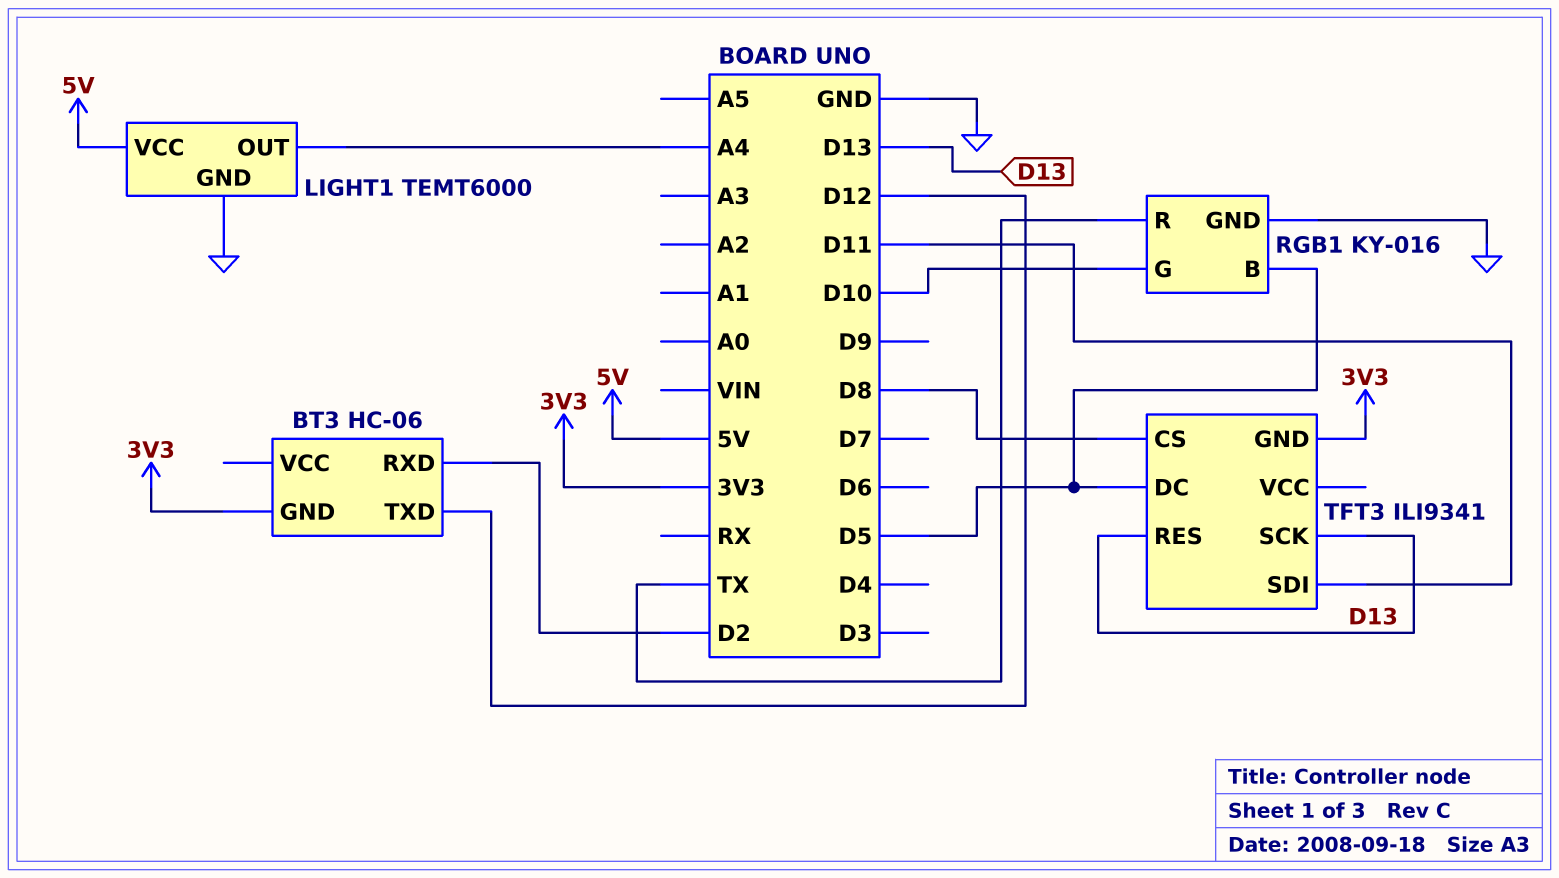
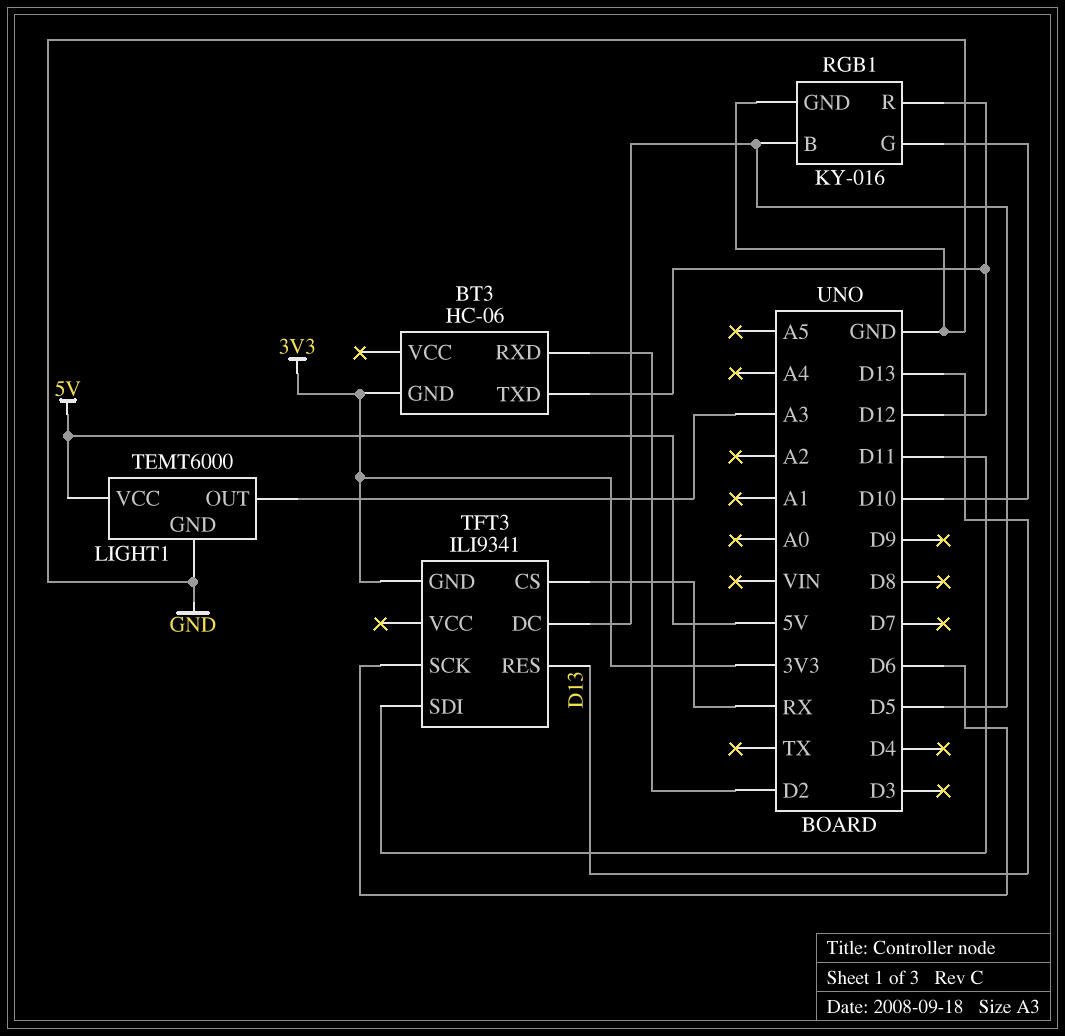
LIGHT1 pin OUT: A4 -> A3
RGB1 pin R: TX -> D12
TFT3 pin CS: D8 -> RX
TFT3 pin SCK: D13 -> D6

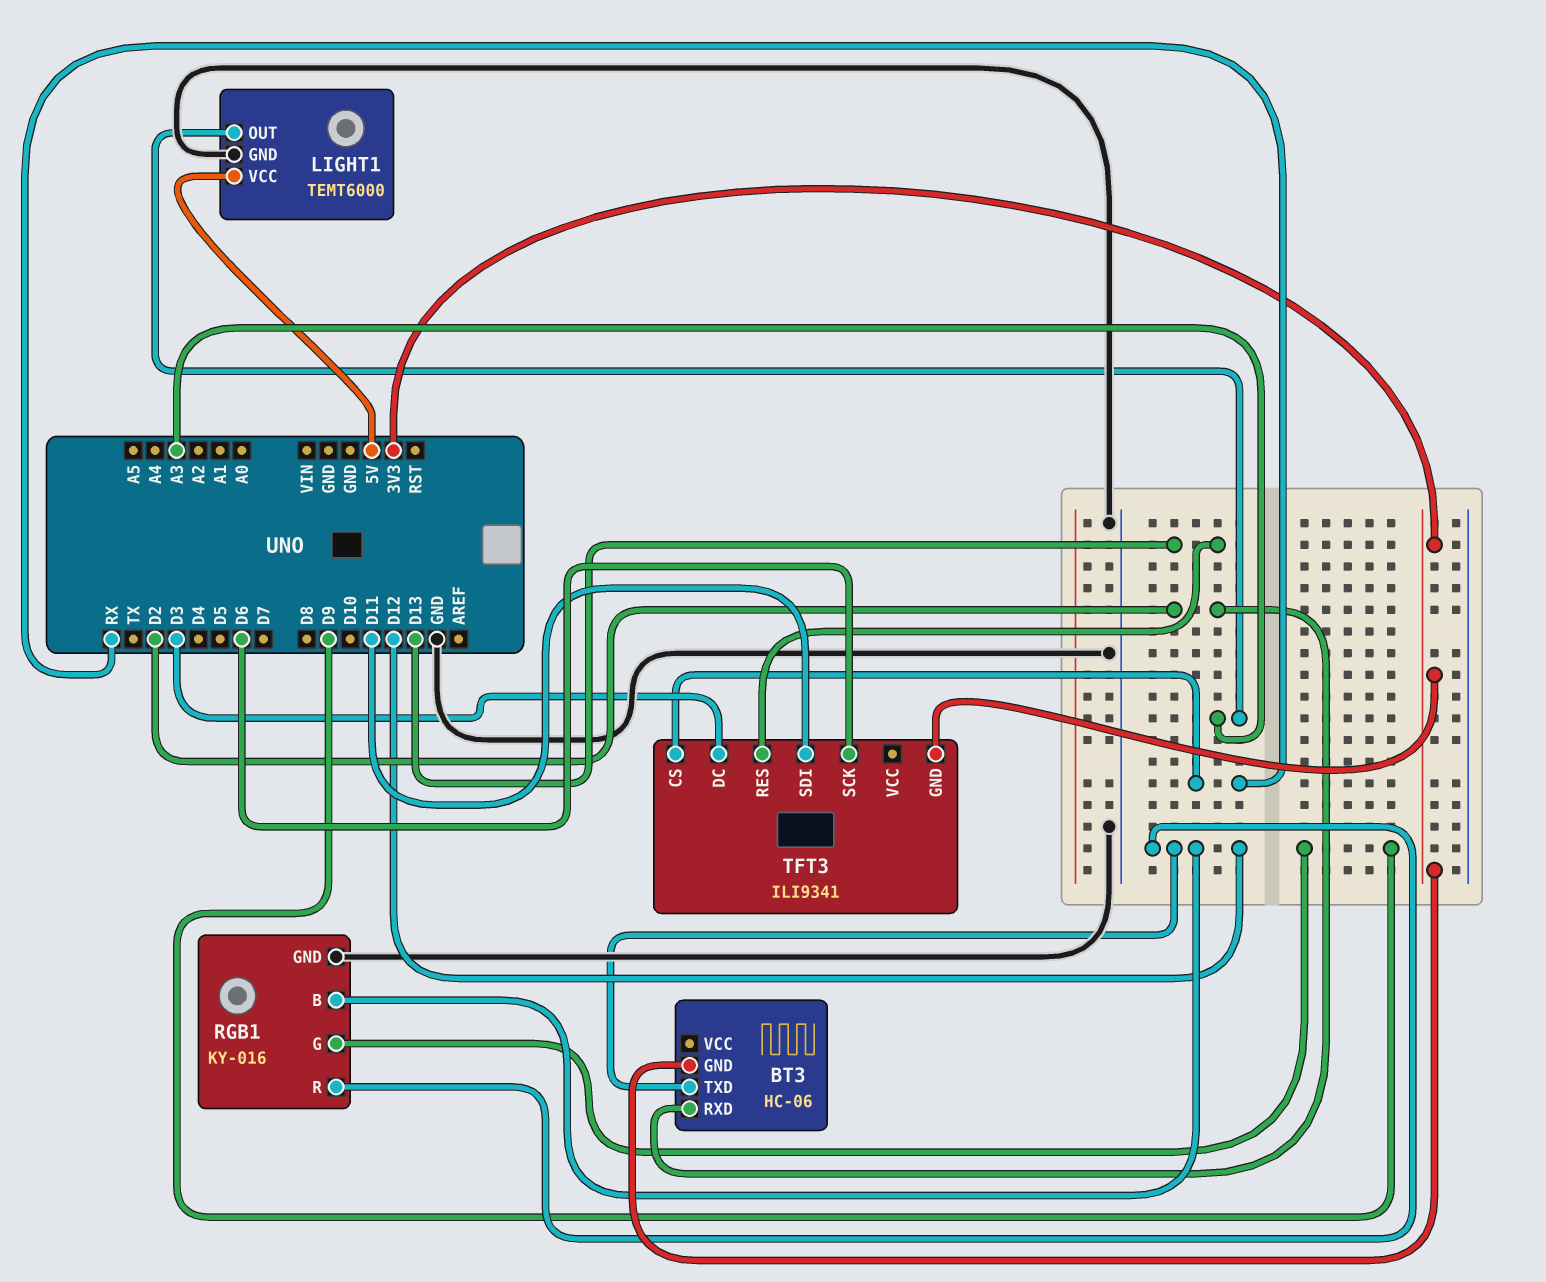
RGB1 pin B: D5 -> D12
RGB1 pin G: D10 -> D9
TFT3 pin DC: D5 -> D3

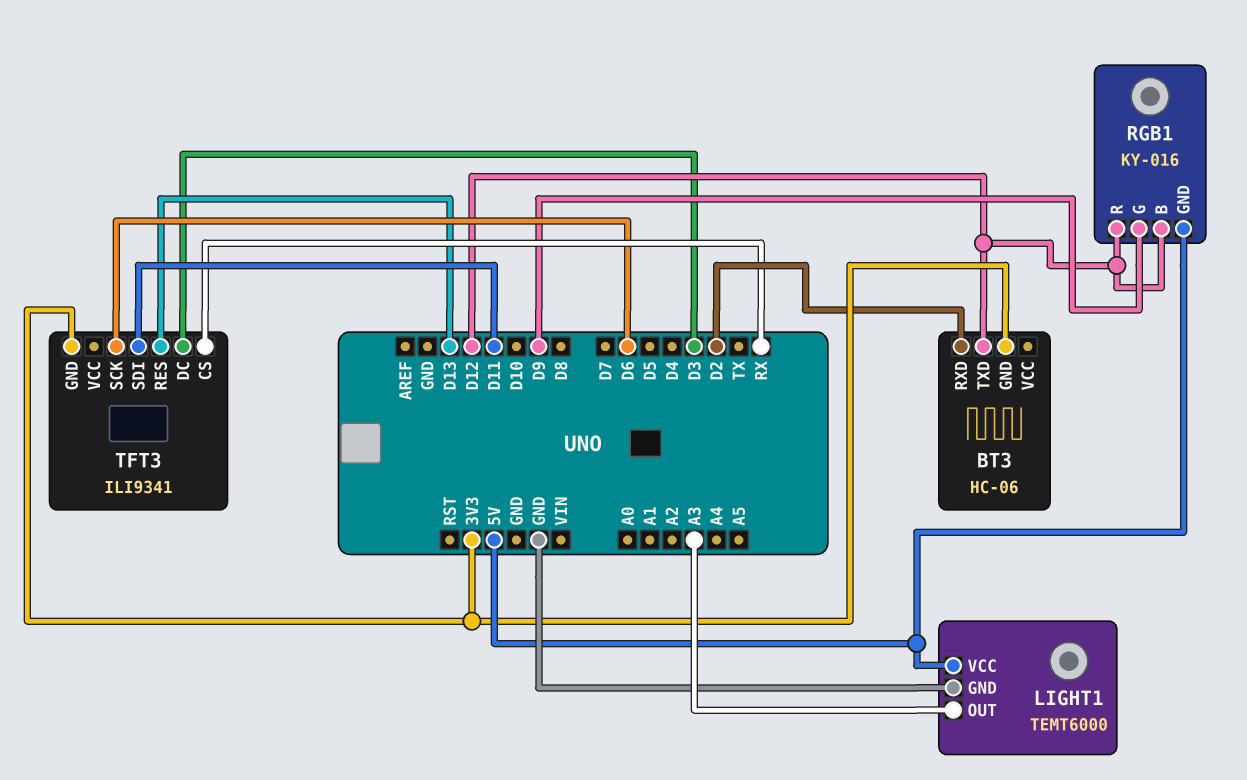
RGB1 pin GND: GND -> 5V

